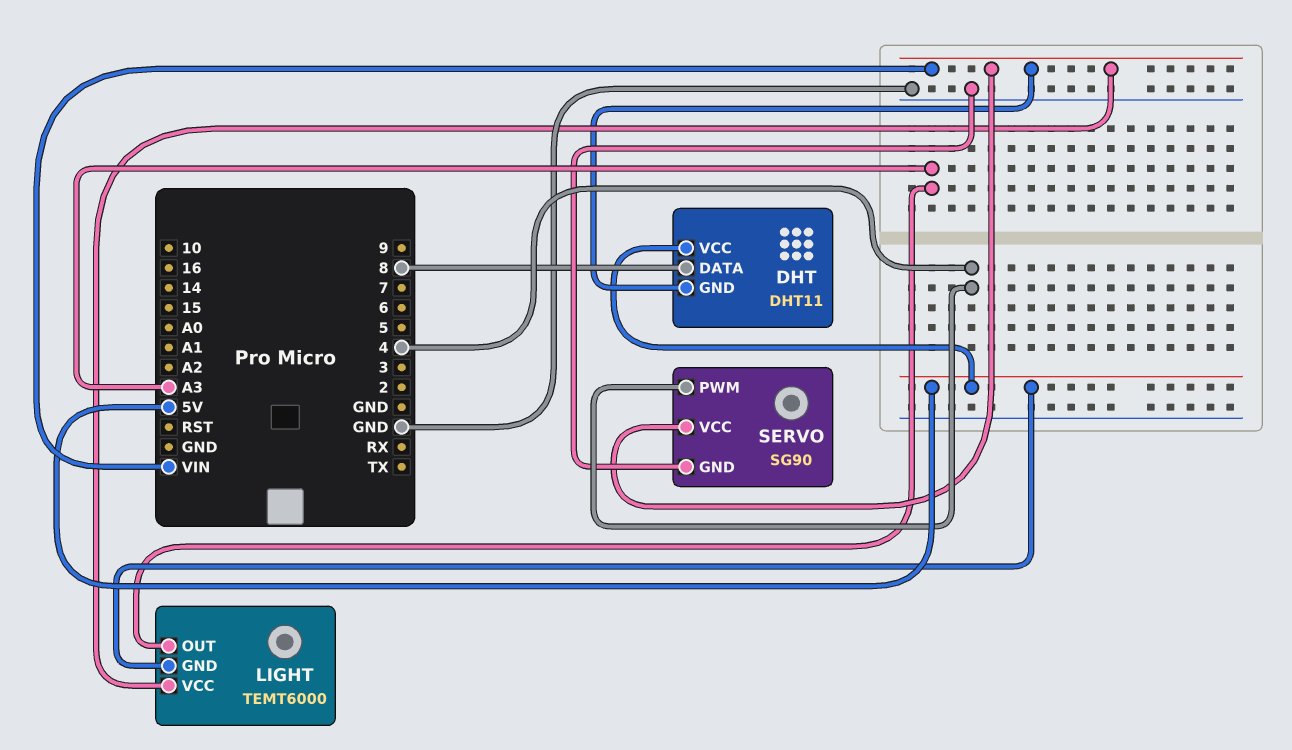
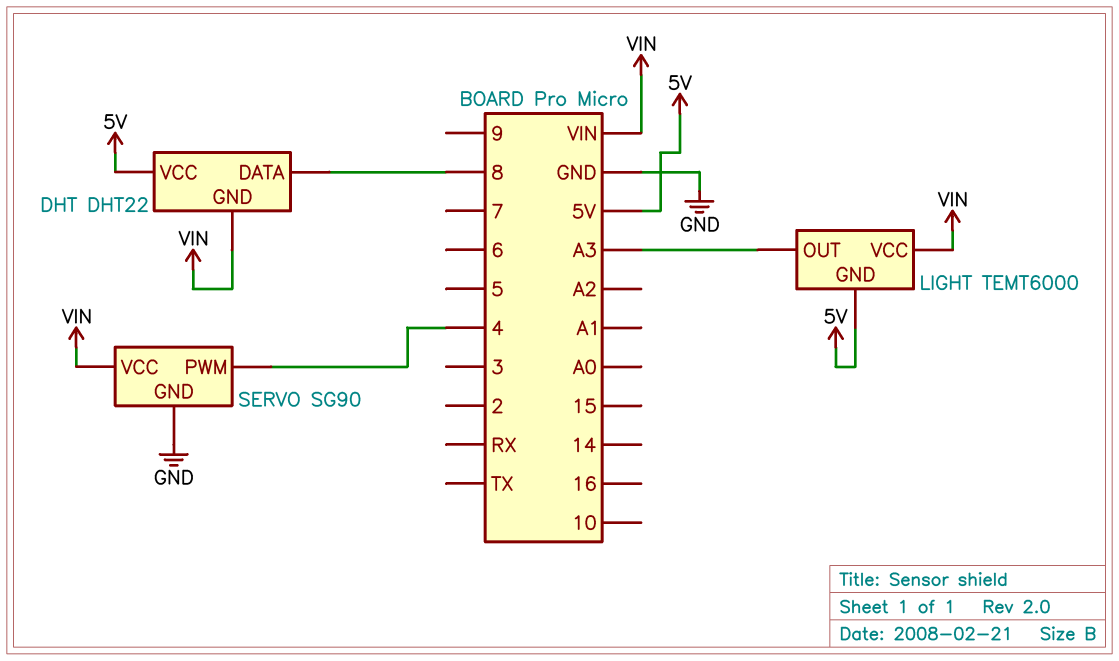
DHT: DHT11 -> DHT22

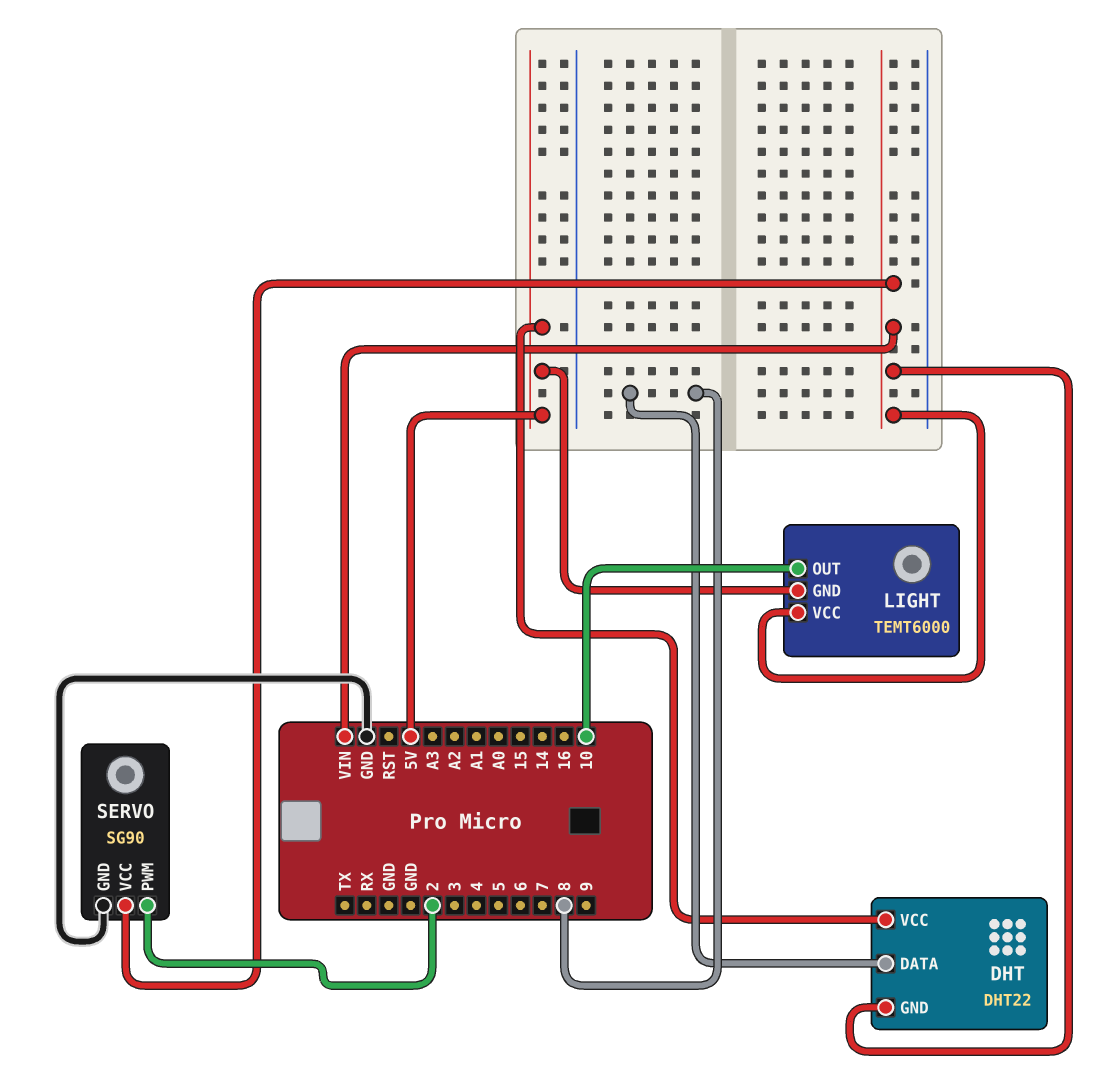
LIGHT pin OUT: A3 -> 10
SERVO pin PWM: 4 -> 2

